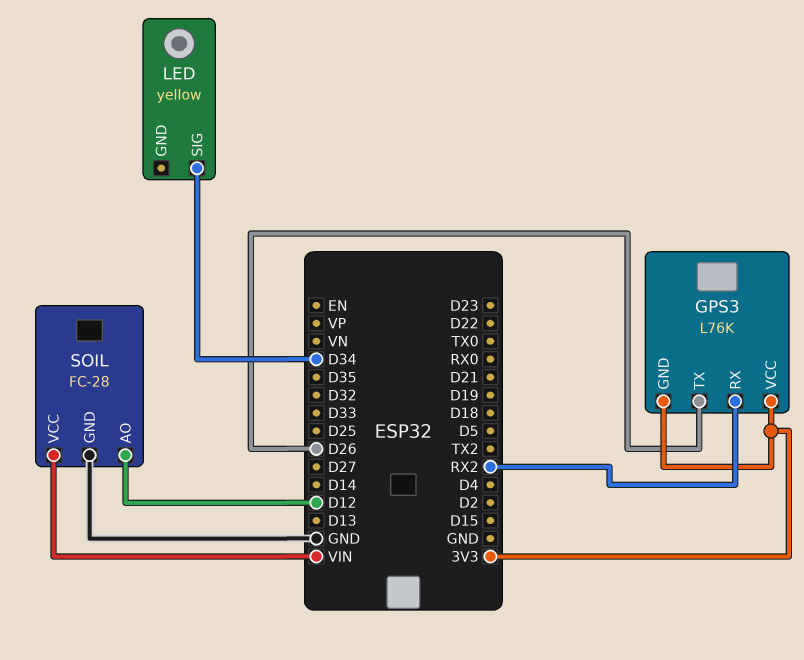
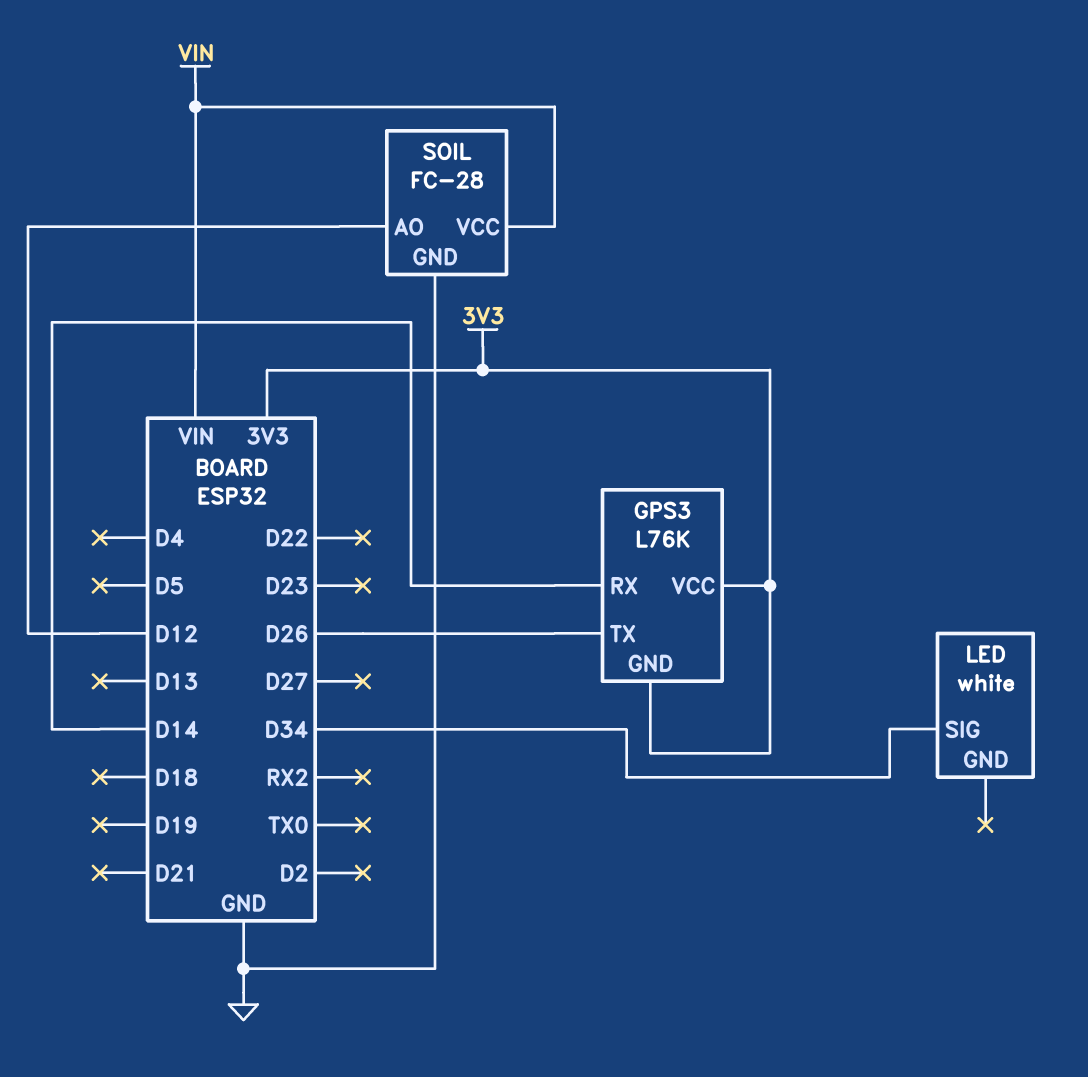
GPS3 pin RX: RX2 -> D14
LED: yellow -> white

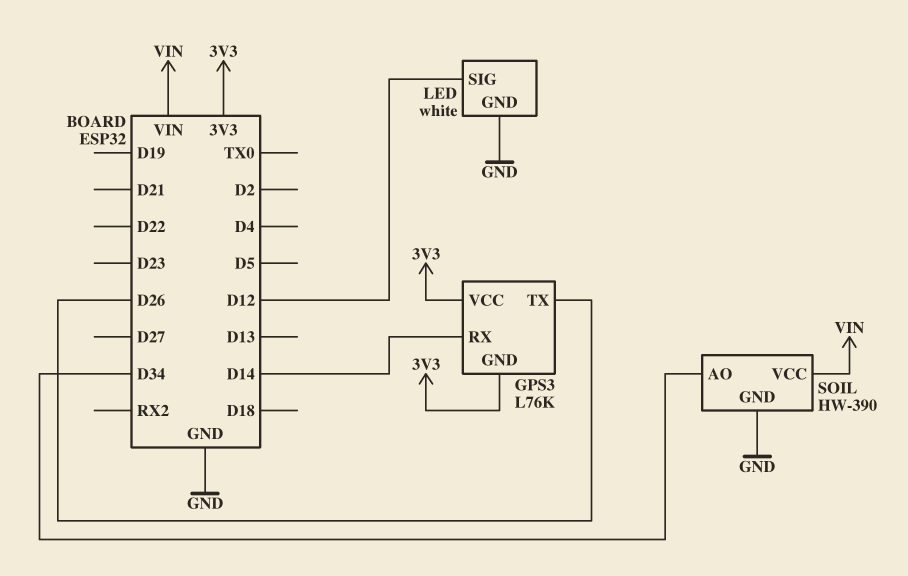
LED pin GND: none -> GND
LED pin SIG: D34 -> D12
SOIL: FC-28 -> HW-390
SOIL pin AO: D12 -> D34

